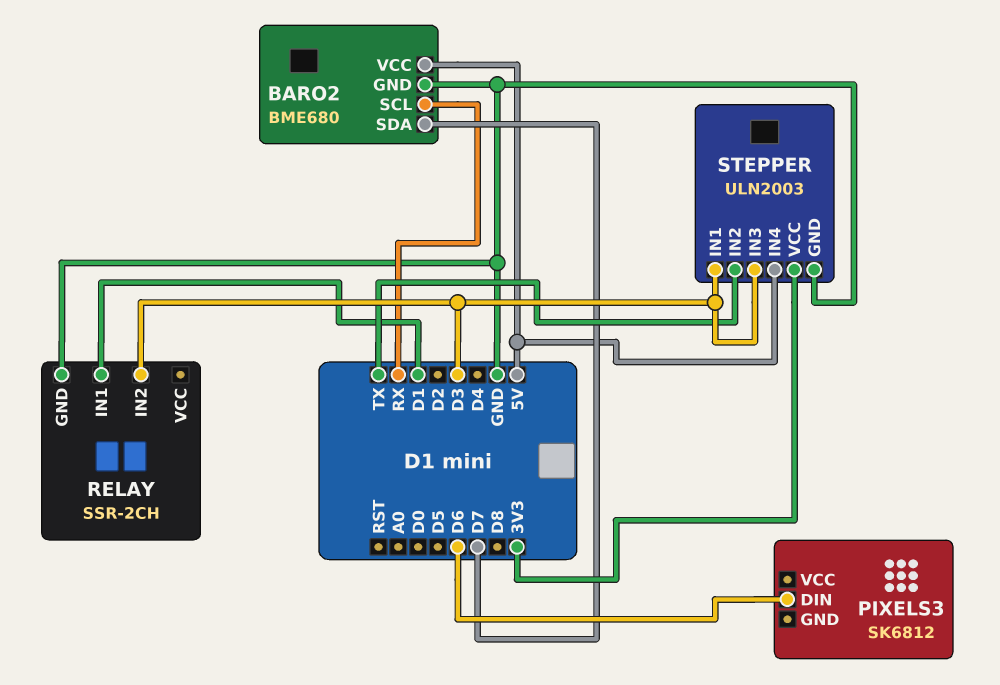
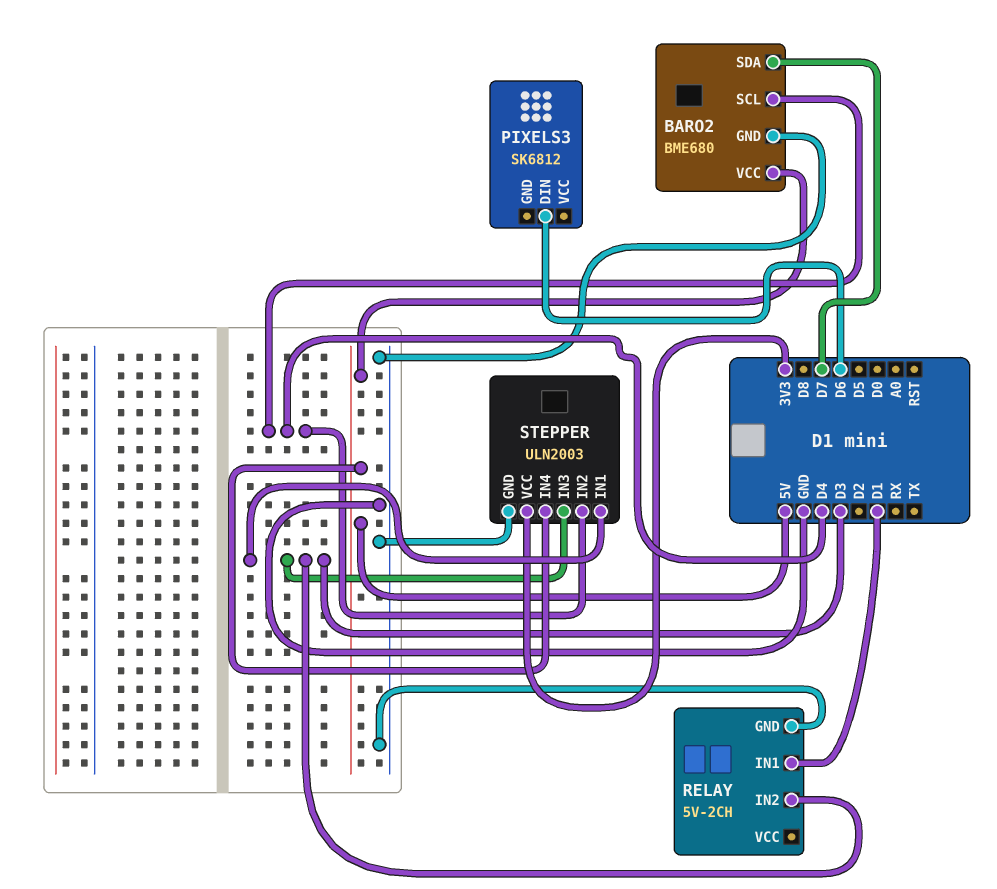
BARO2 pin SCL: RX -> D4
RELAY: SSR-2CH -> 5V-2CH
STEPPER pin IN2: TX -> D4

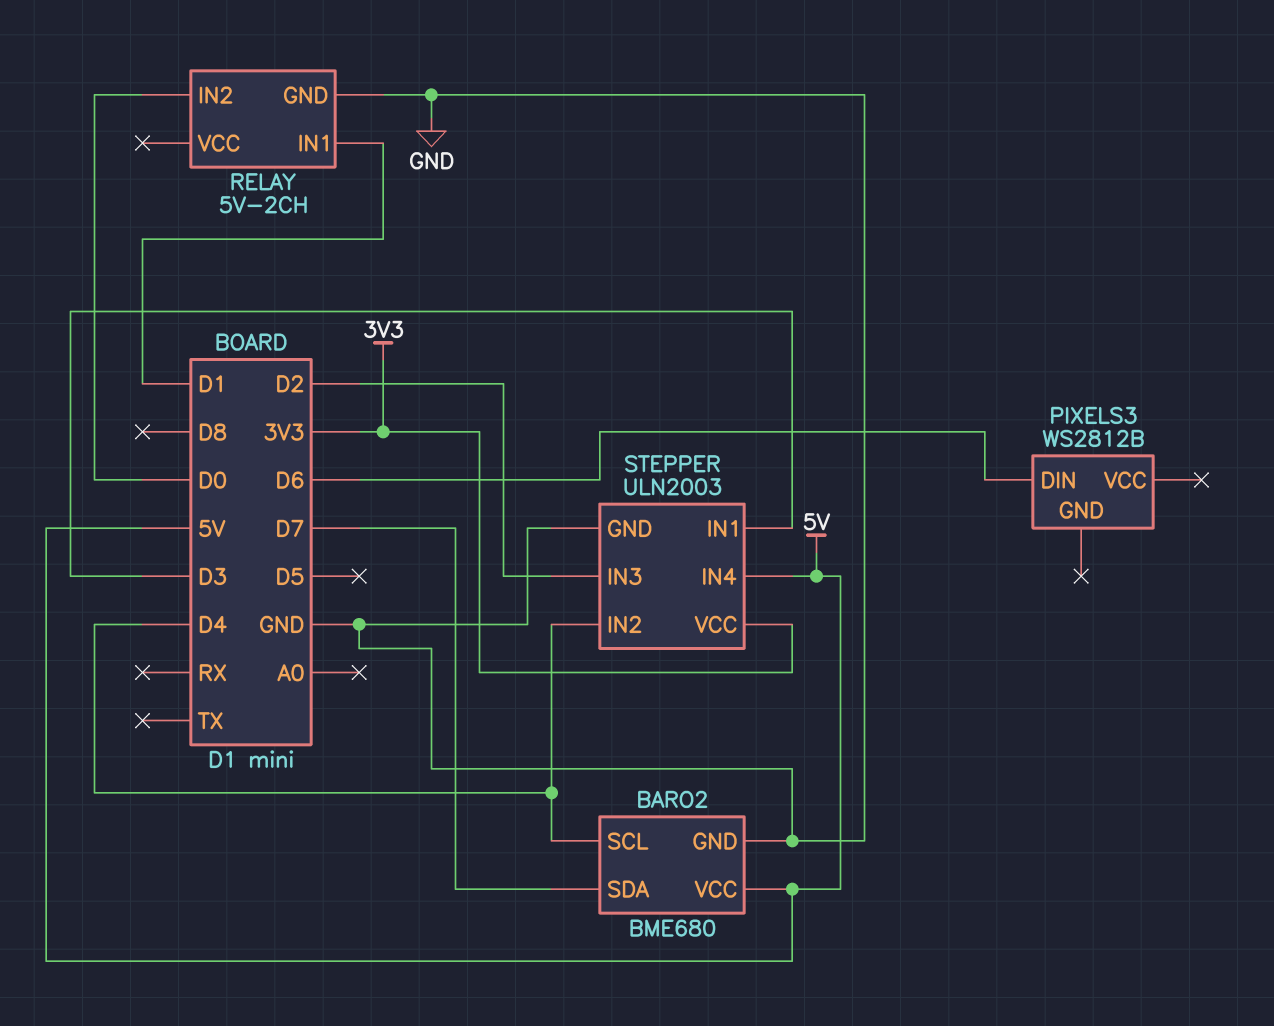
PIXELS3: SK6812 -> WS2812B
RELAY pin IN2: D3 -> D0
STEPPER pin IN3: D3 -> D2

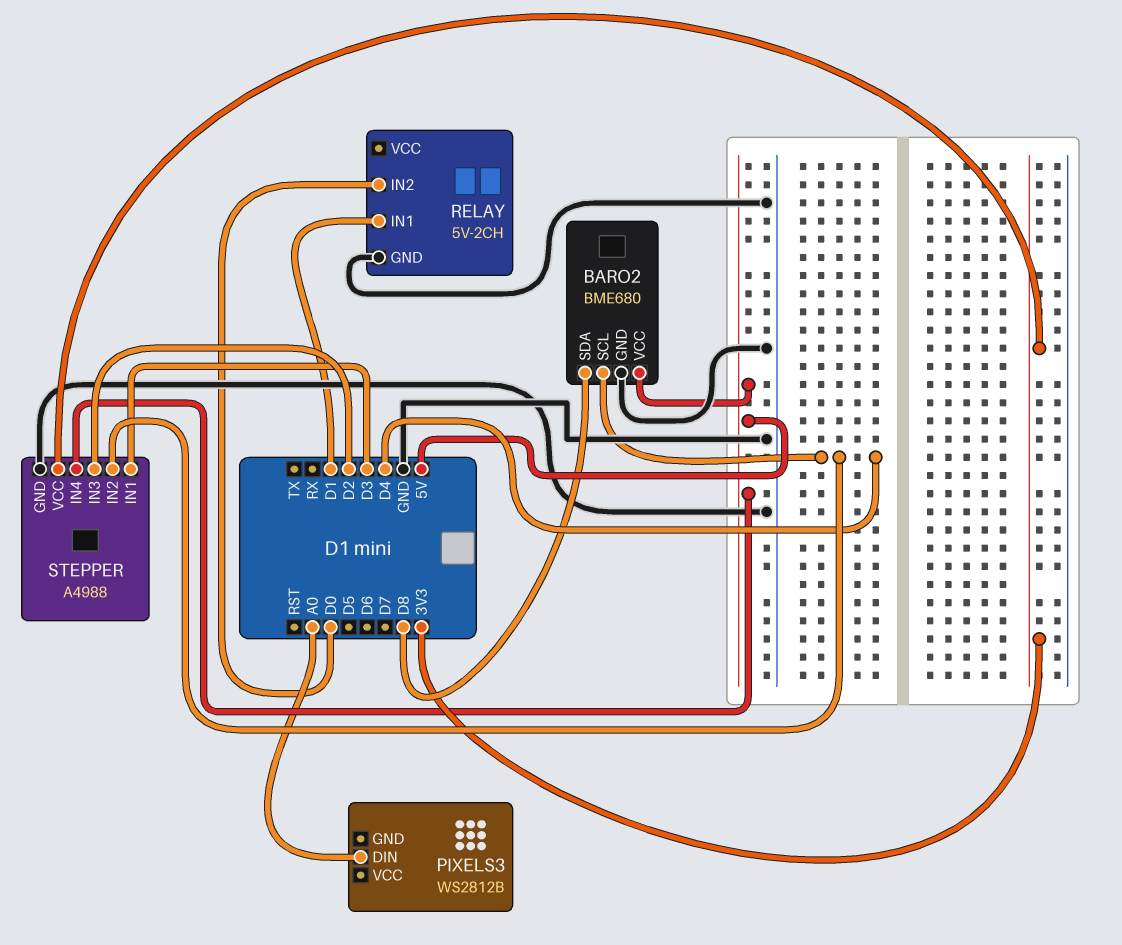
BARO2 pin SDA: D7 -> D8
PIXELS3 pin DIN: D6 -> A0
STEPPER: ULN2003 -> A4988

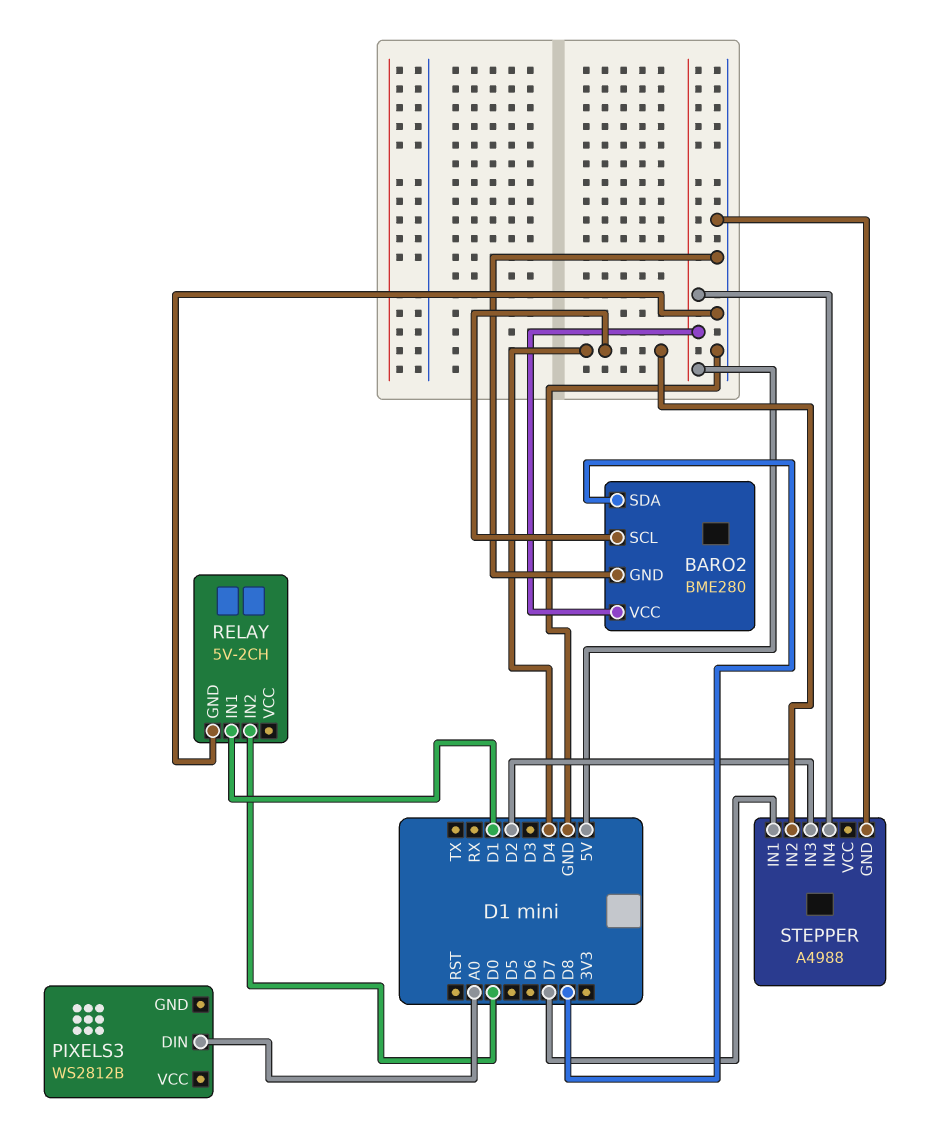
BARO2: BME680 -> BME280
STEPPER pin IN1: D3 -> D7
STEPPER pin VCC: 3V3 -> none

